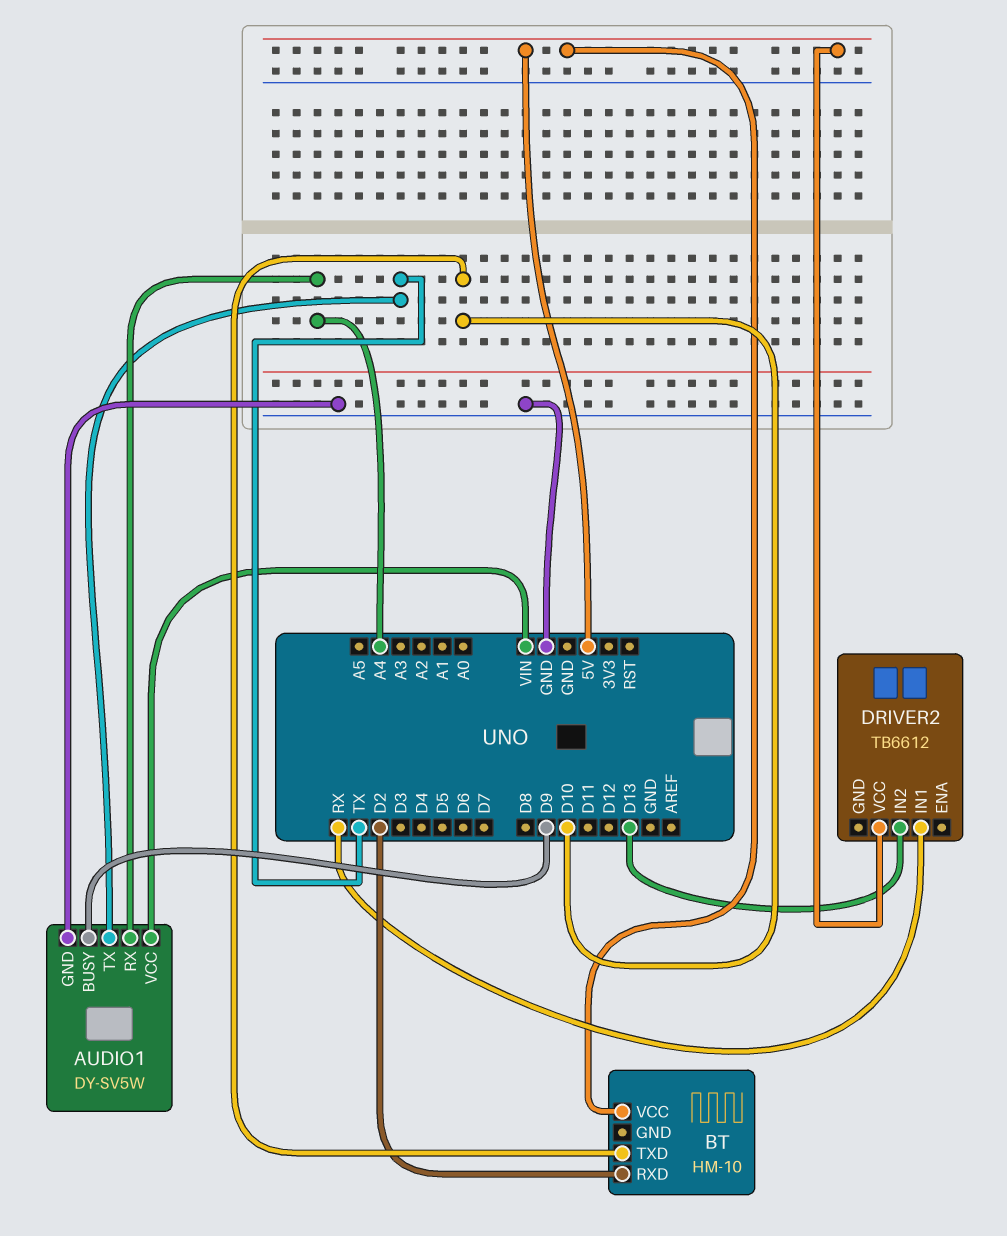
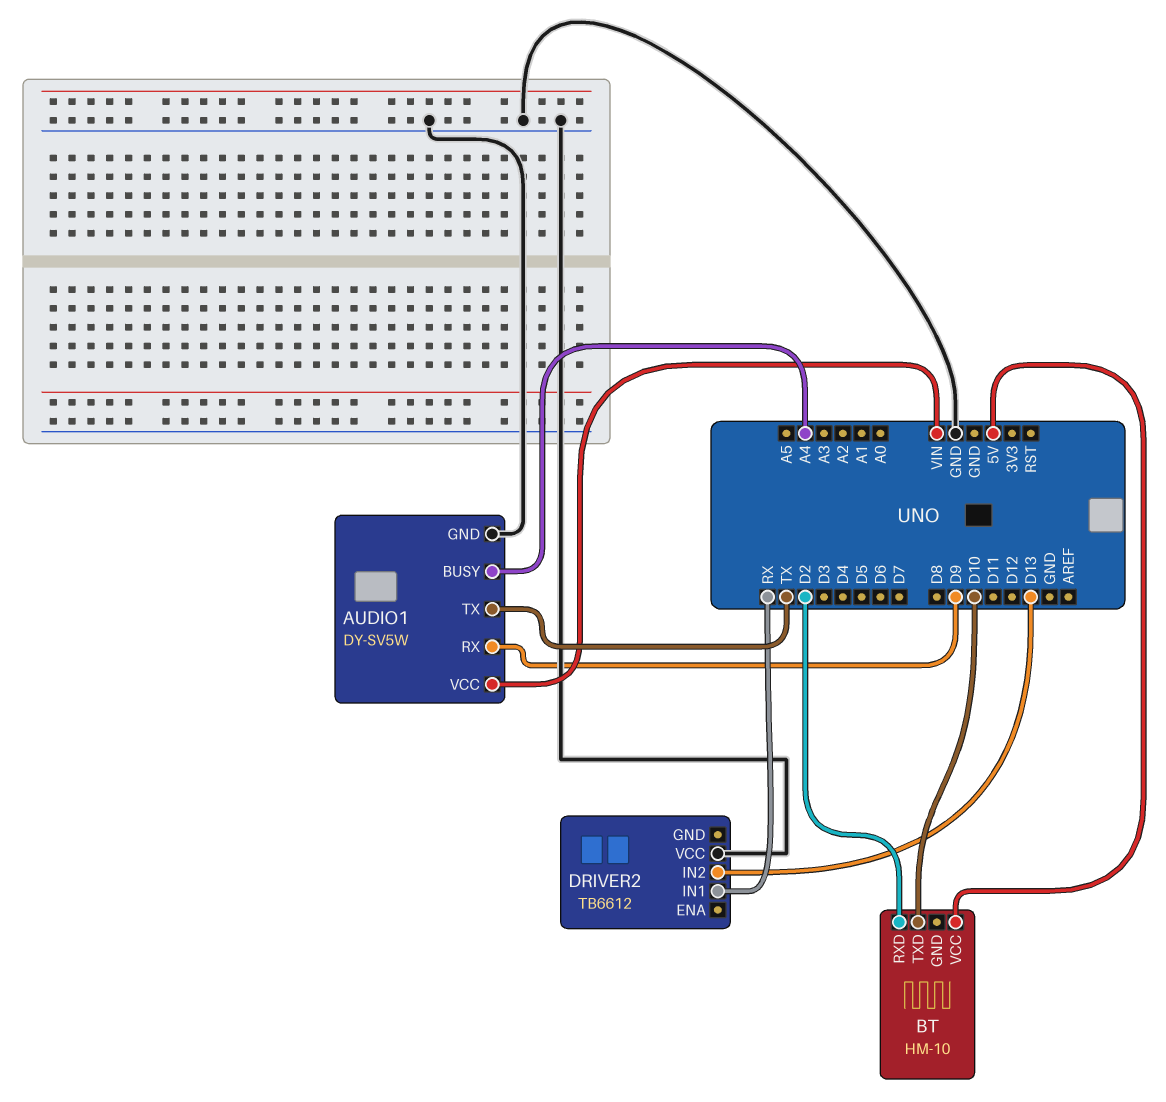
AUDIO1 pin BUSY: D9 -> A4
AUDIO1 pin RX: A4 -> D9
DRIVER2 pin VCC: 5V -> GND

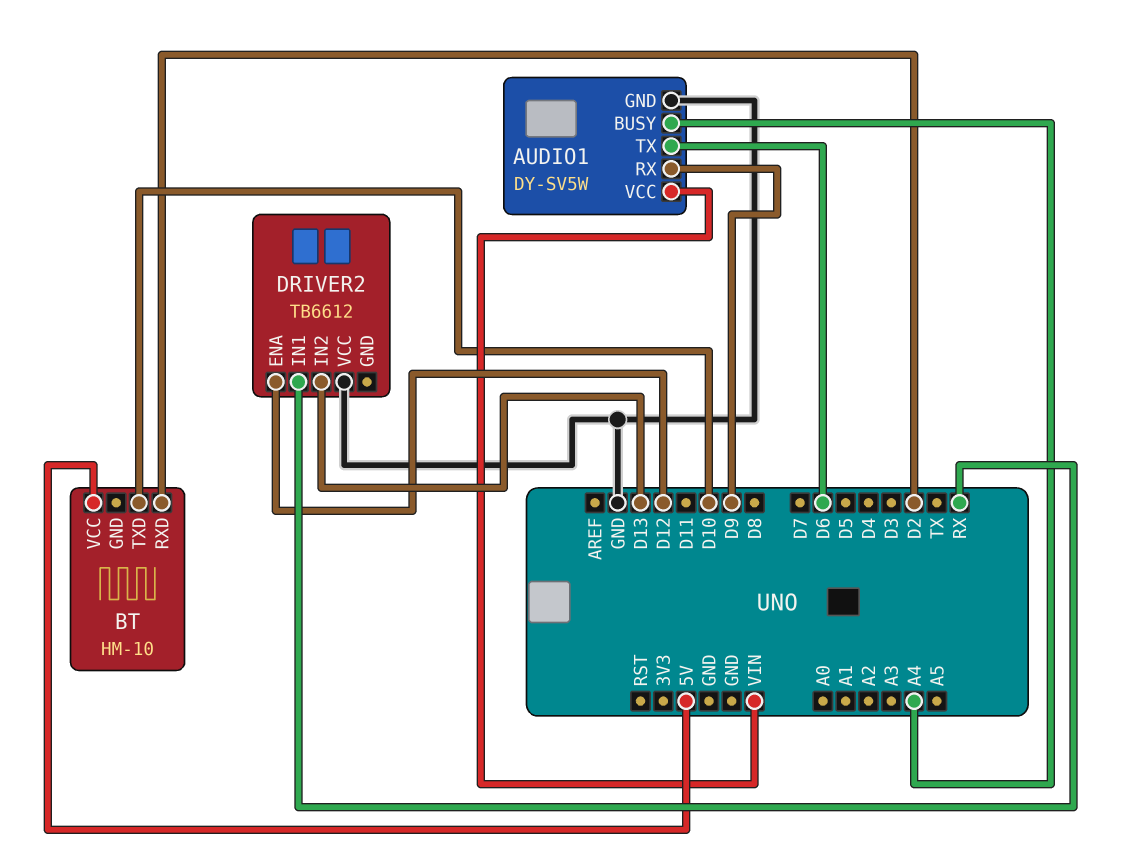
AUDIO1 pin TX: TX -> D6
DRIVER2 pin ENA: none -> D12

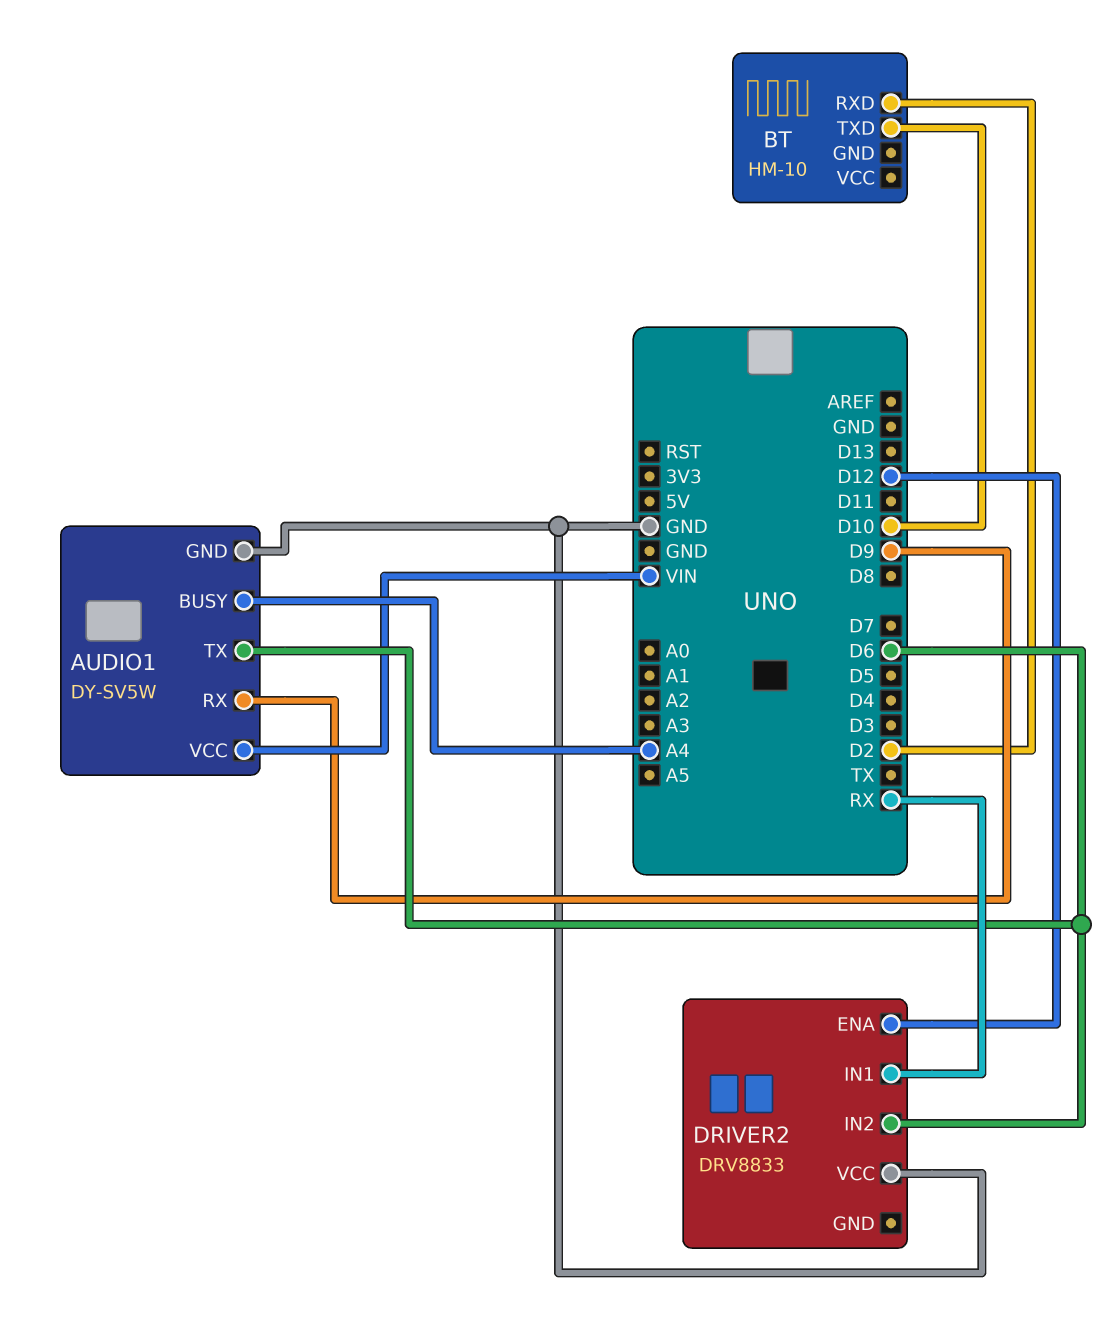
BT pin VCC: 5V -> none
DRIVER2: TB6612 -> DRV8833
DRIVER2 pin IN2: D13 -> D6

